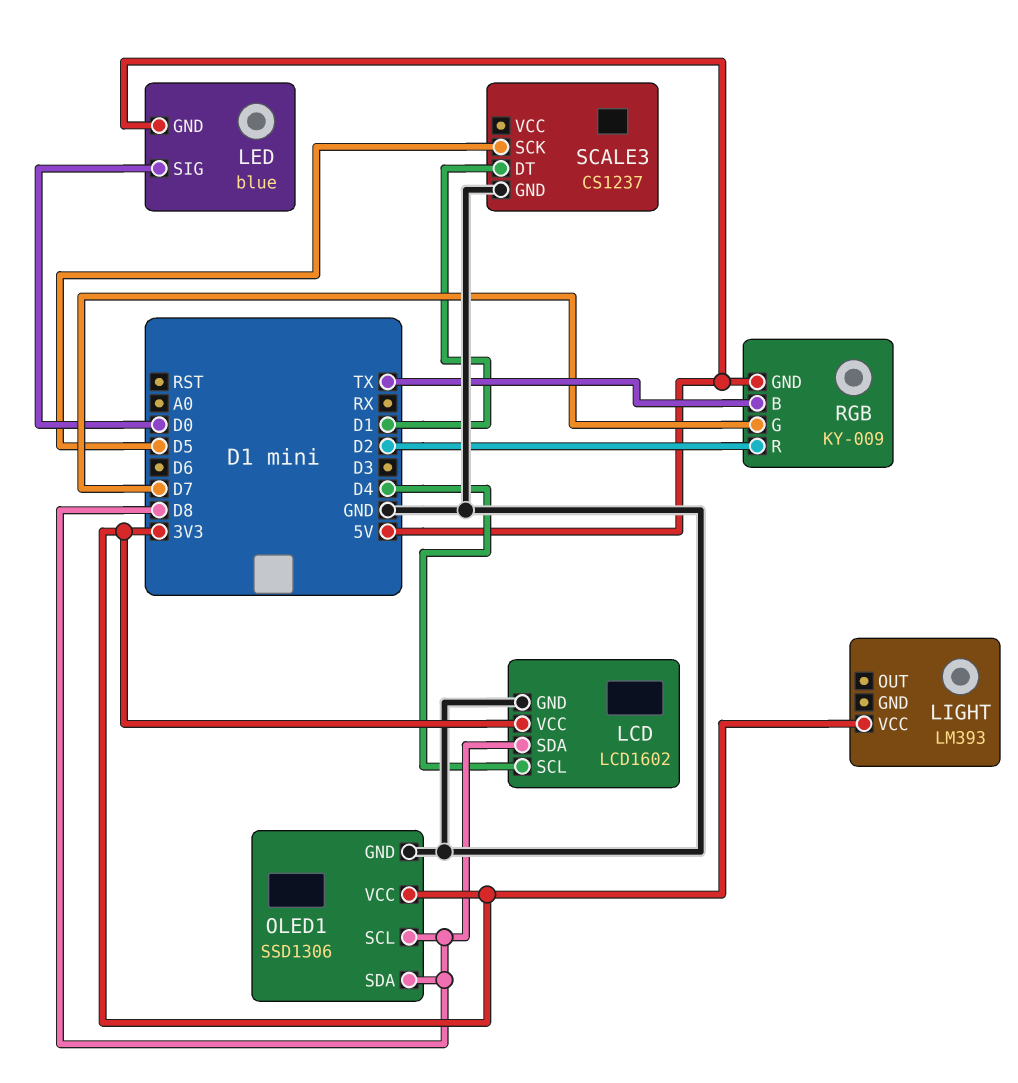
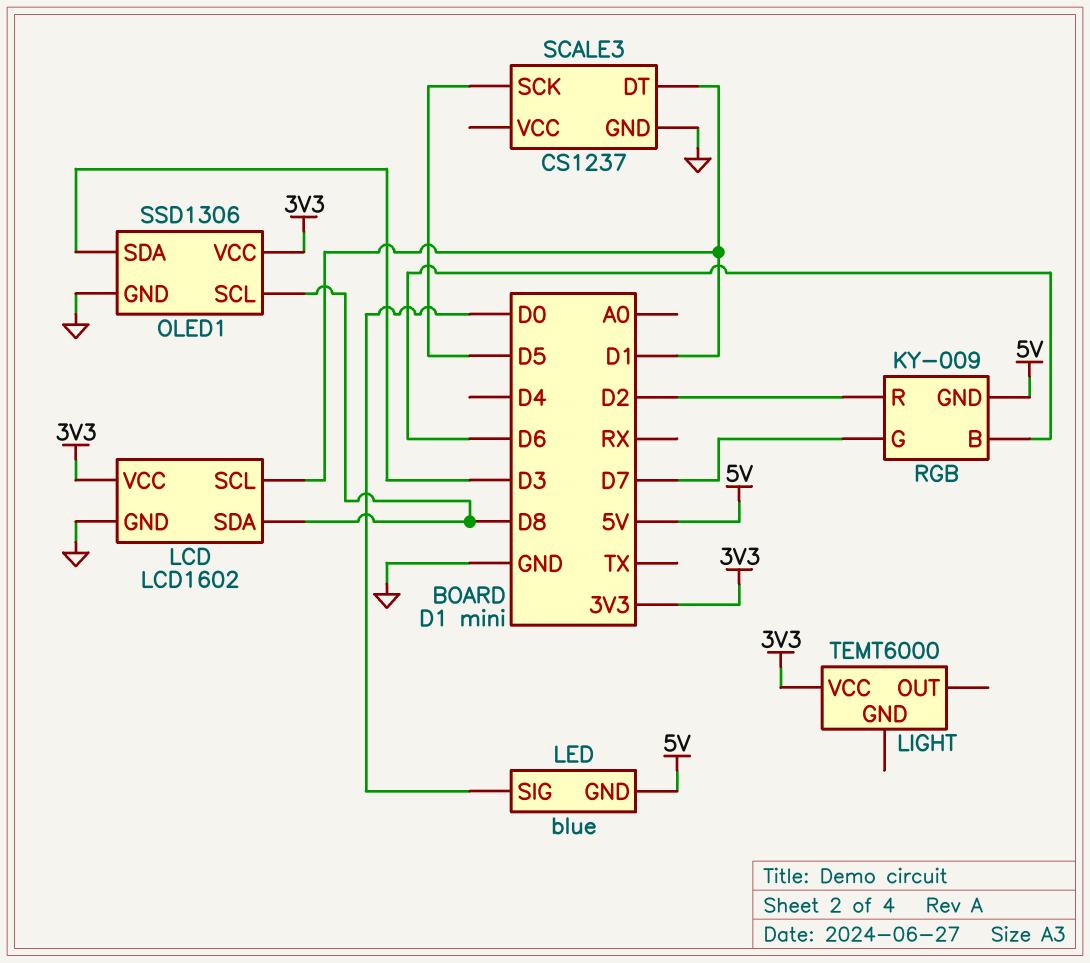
LCD pin SCL: D4 -> D1
LIGHT: LM393 -> TEMT6000
OLED1 pin SDA: D8 -> D3
RGB pin B: TX -> D6

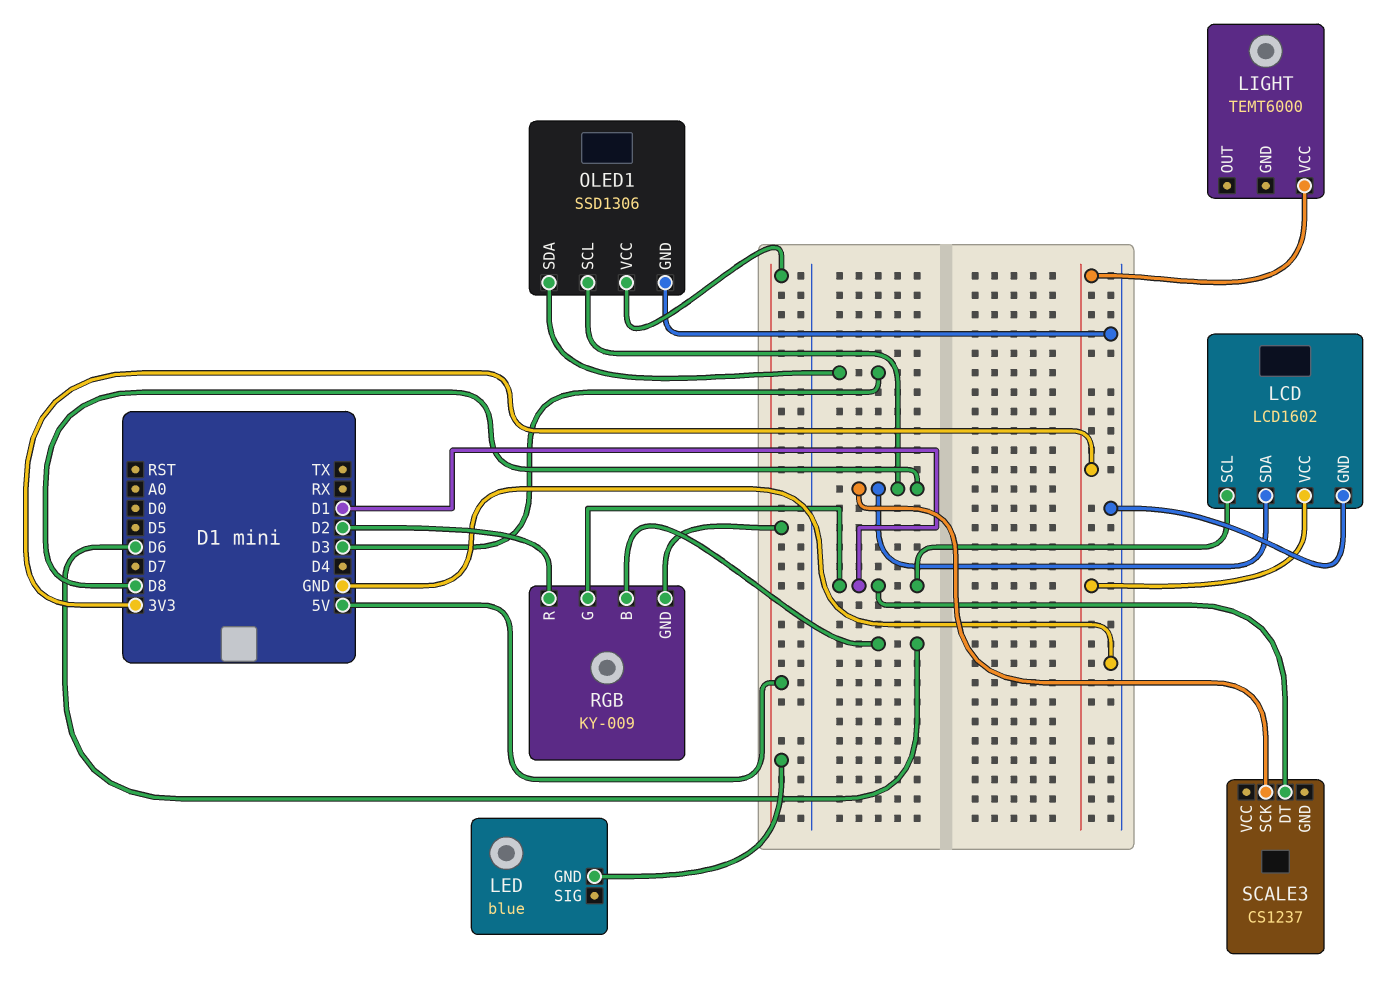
LED pin SIG: D0 -> none
OLED1 pin VCC: 3V3 -> 5V
RGB pin G: D7 -> D1
SCALE3 pin GND: GND -> none
SCALE3 pin SCK: D5 -> D8

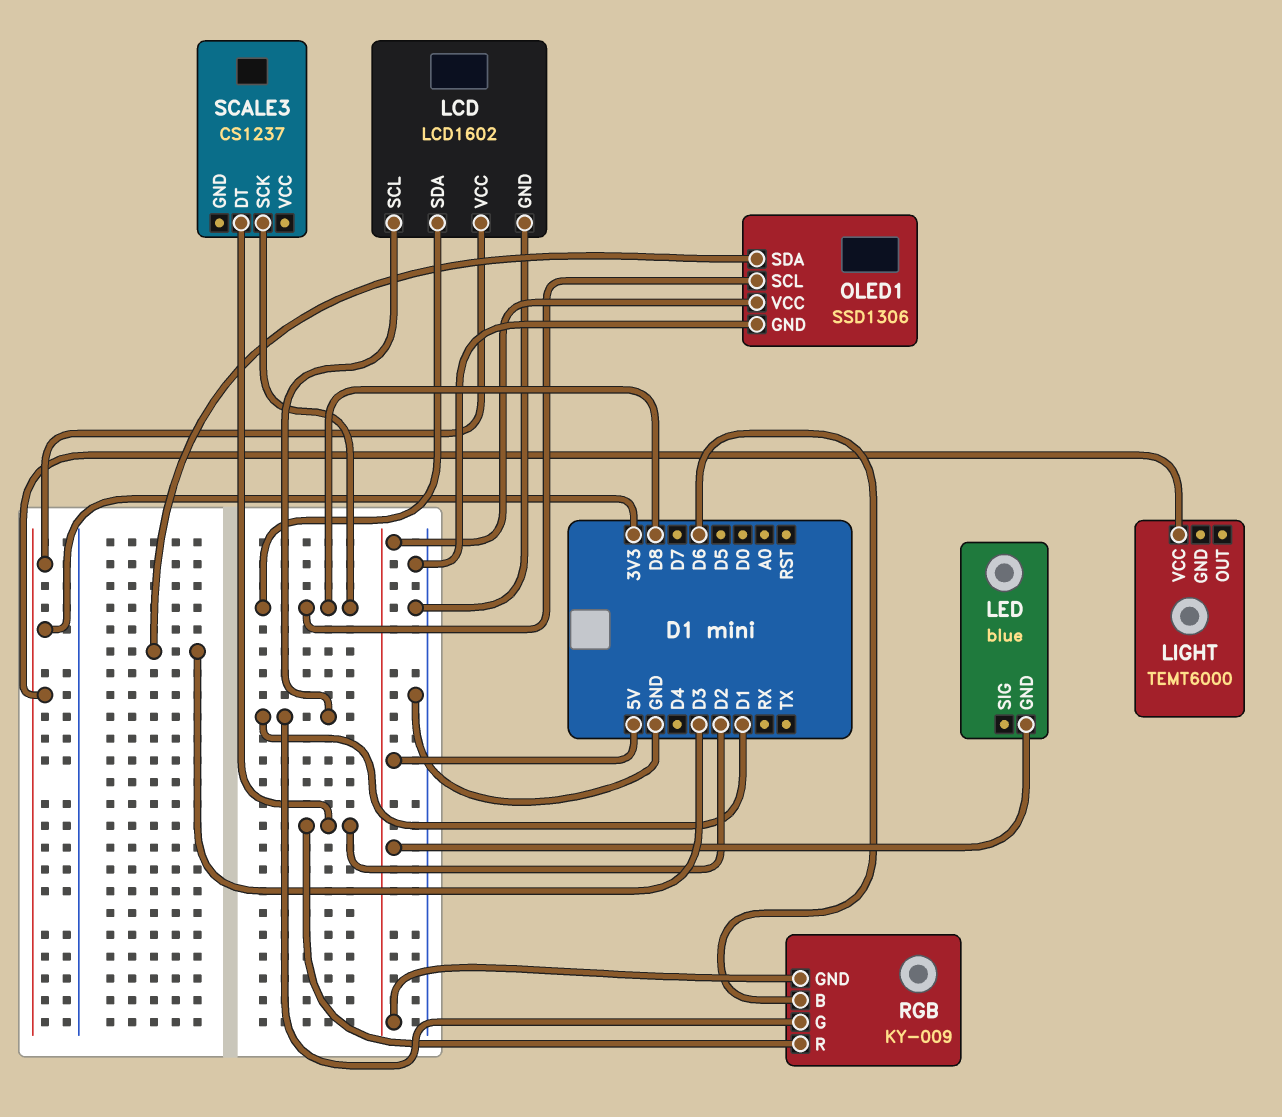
SCALE3 pin DT: D1 -> D2

